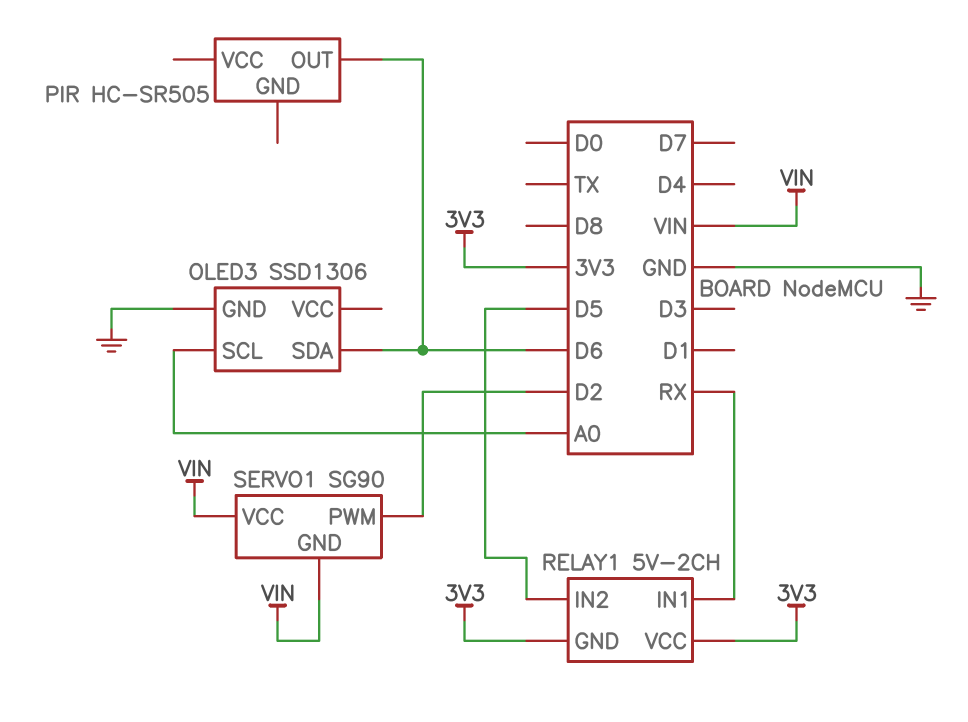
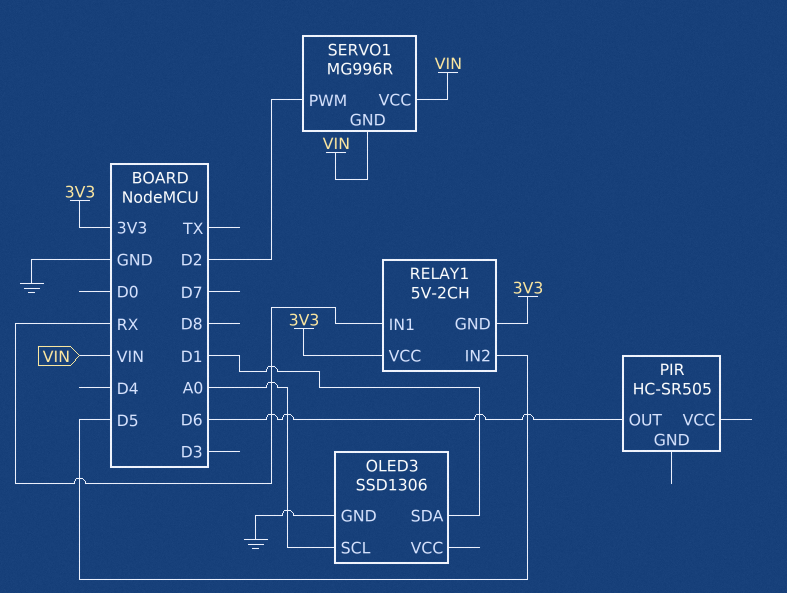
OLED3 pin SDA: D6 -> D1
SERVO1: SG90 -> MG996R

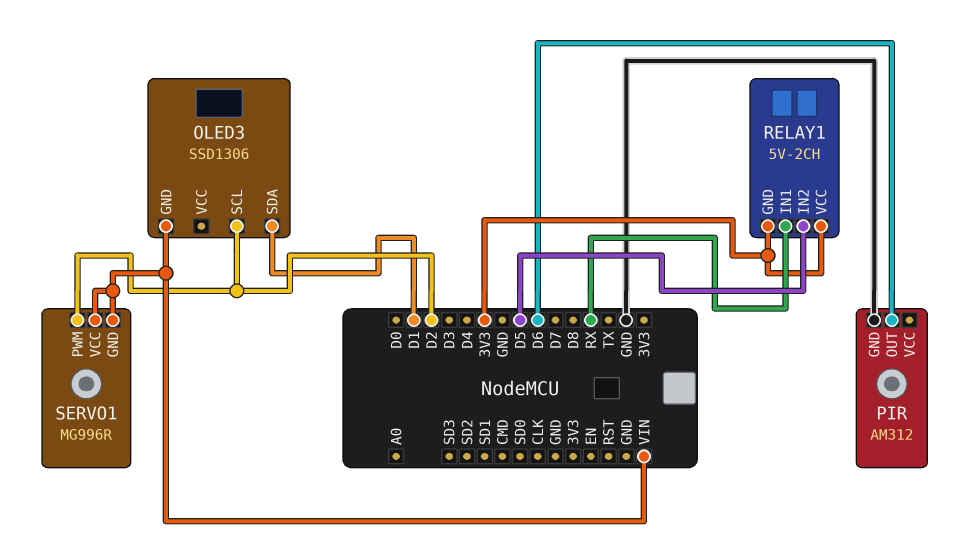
OLED3 pin GND: GND -> VIN
OLED3 pin SCL: A0 -> D2
PIR: HC-SR505 -> AM312
PIR pin GND: none -> GND

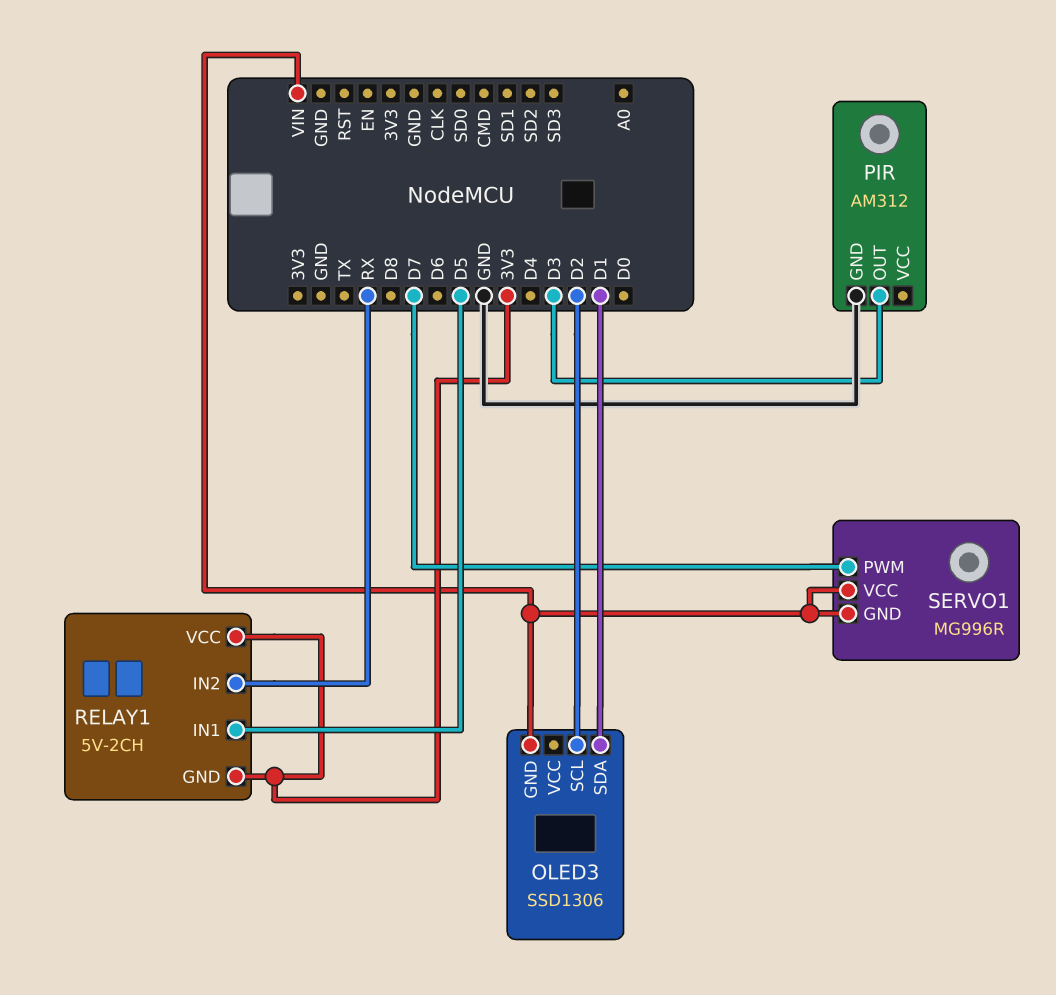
PIR pin OUT: D6 -> D3
RELAY1 pin IN1: RX -> D5
RELAY1 pin IN2: D5 -> RX
SERVO1 pin PWM: D2 -> D7

